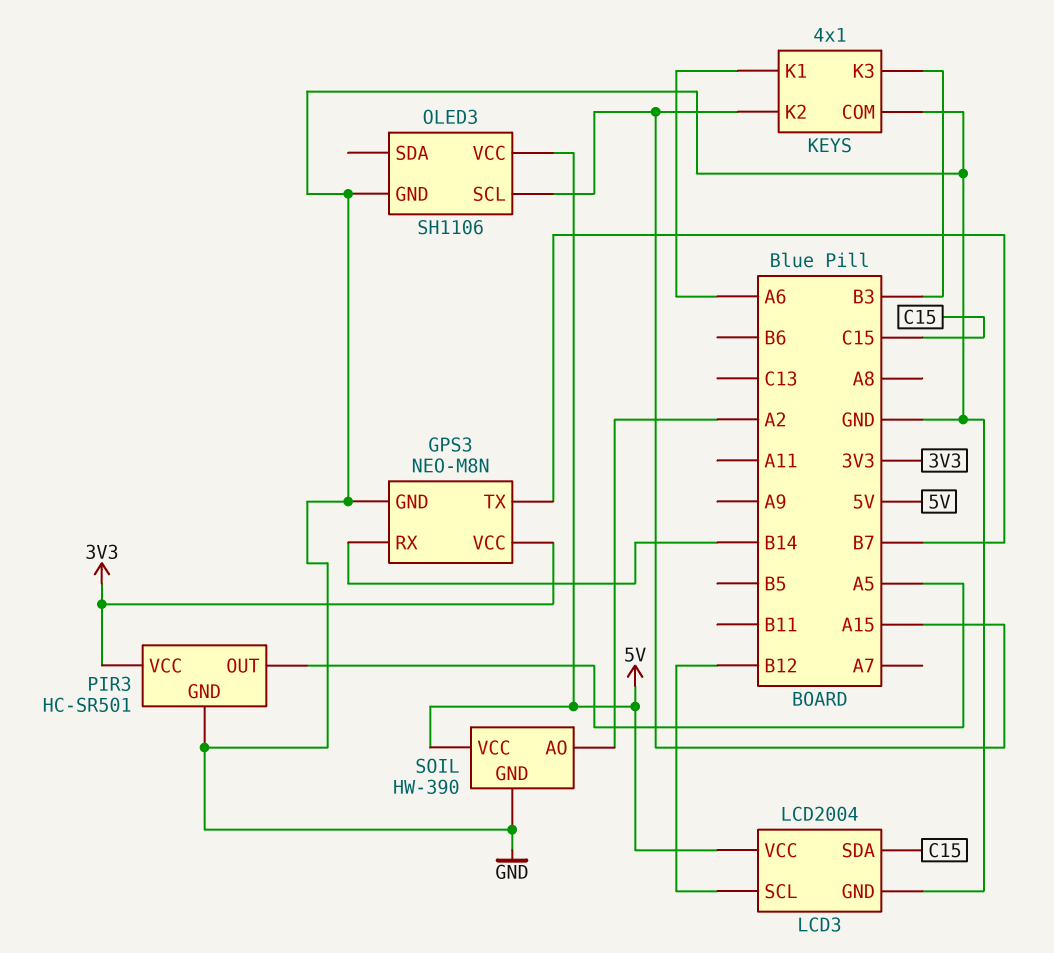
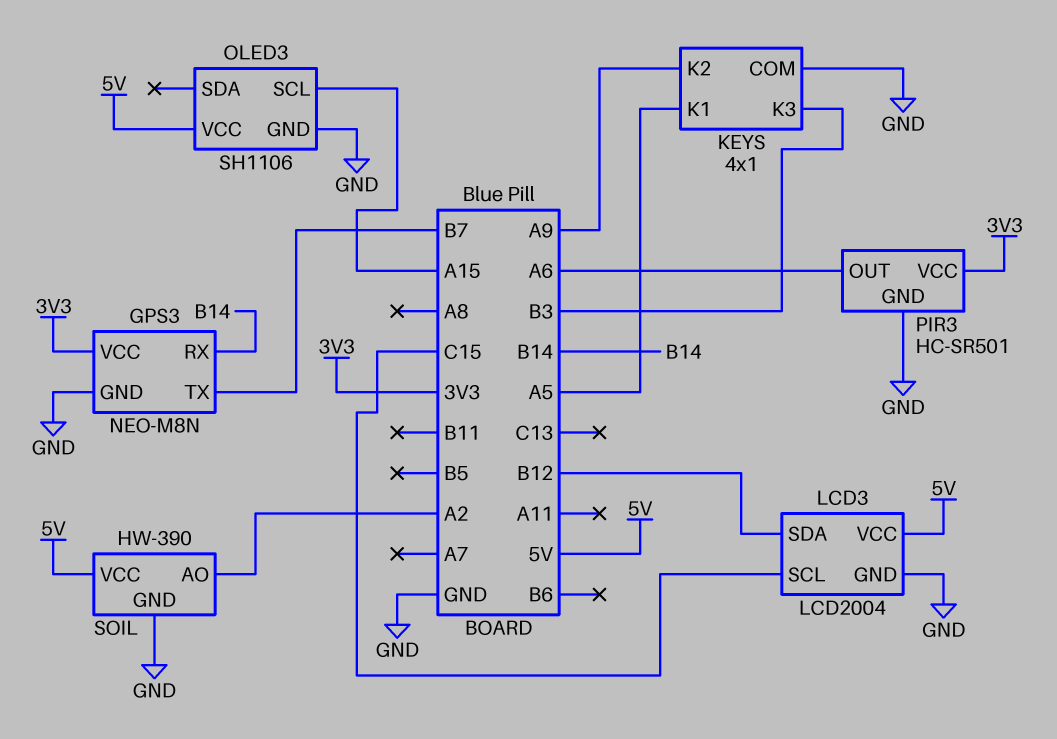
KEYS pin K1: A6 -> A5
KEYS pin K2: A15 -> A9
LCD3 pin SCL: B12 -> C15
LCD3 pin SDA: C15 -> B12
PIR3 pin OUT: A5 -> A6

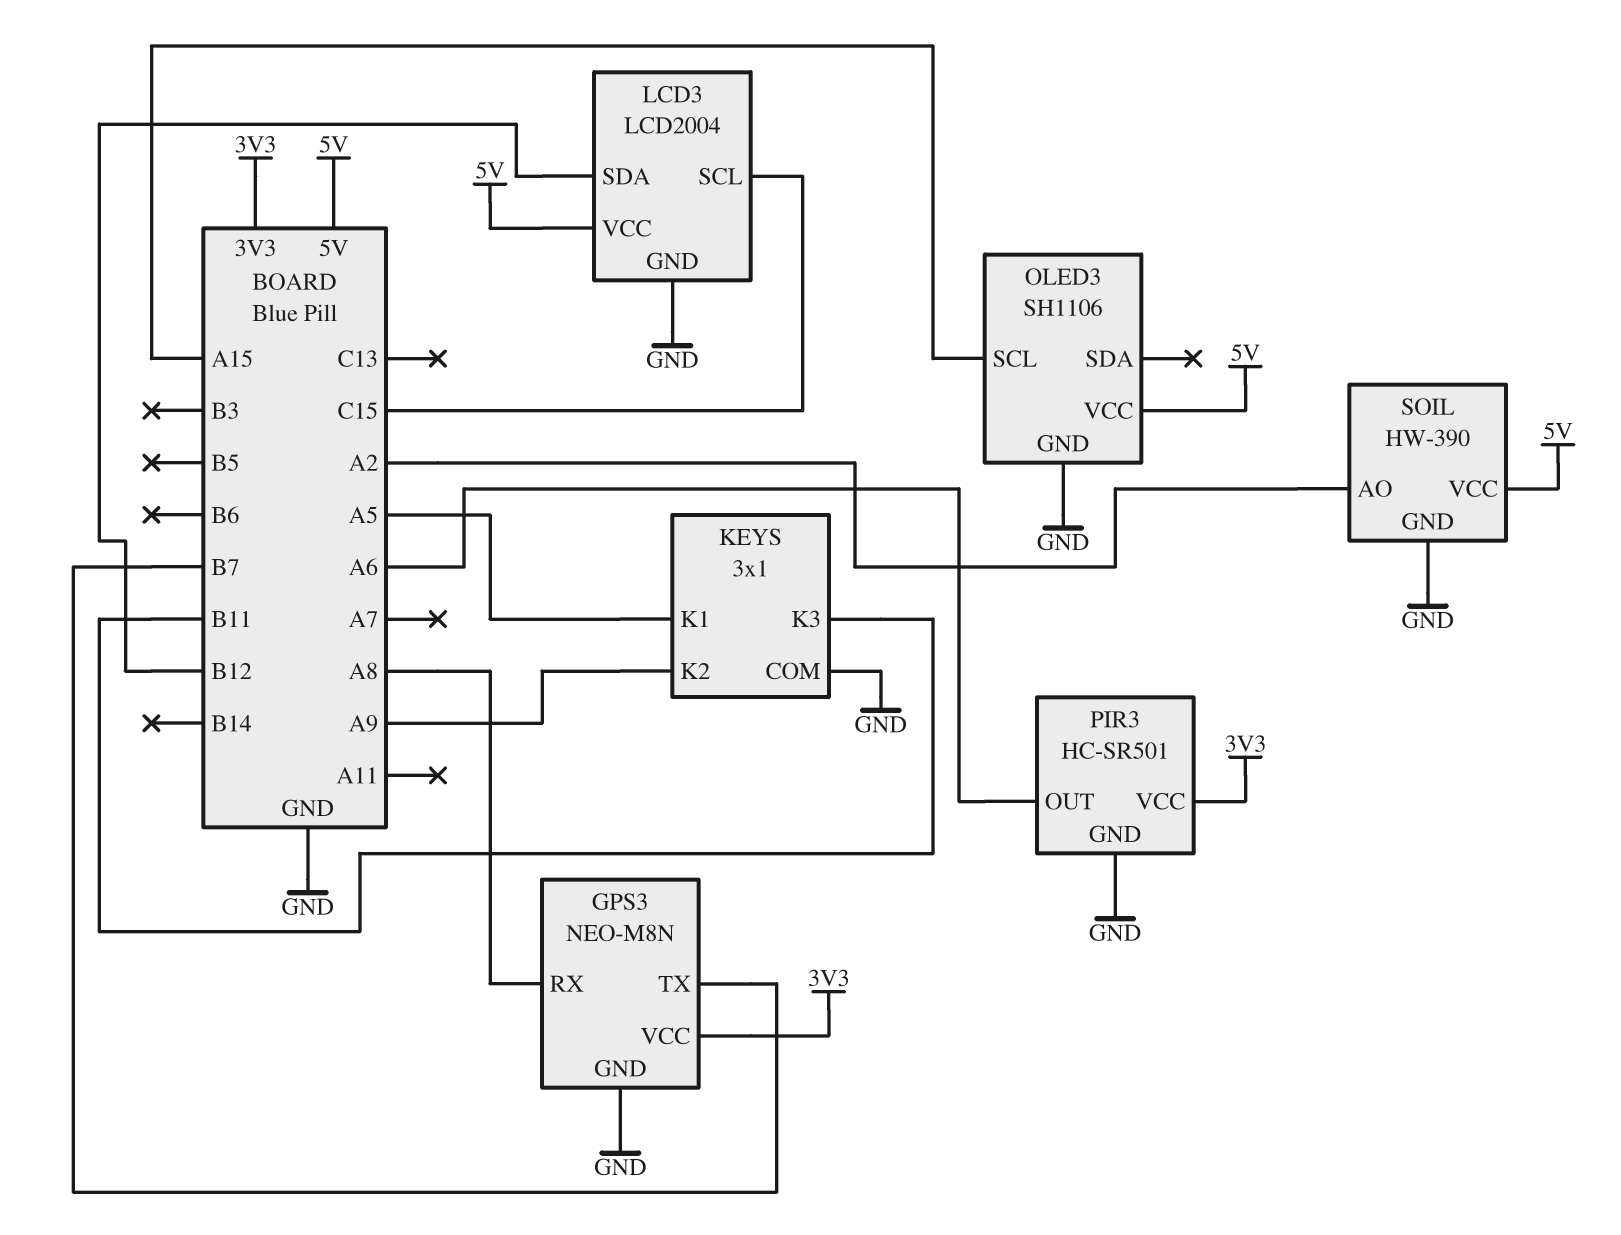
GPS3 pin RX: B14 -> A8
KEYS: 4x1 -> 3x1
KEYS pin K3: B3 -> B11

